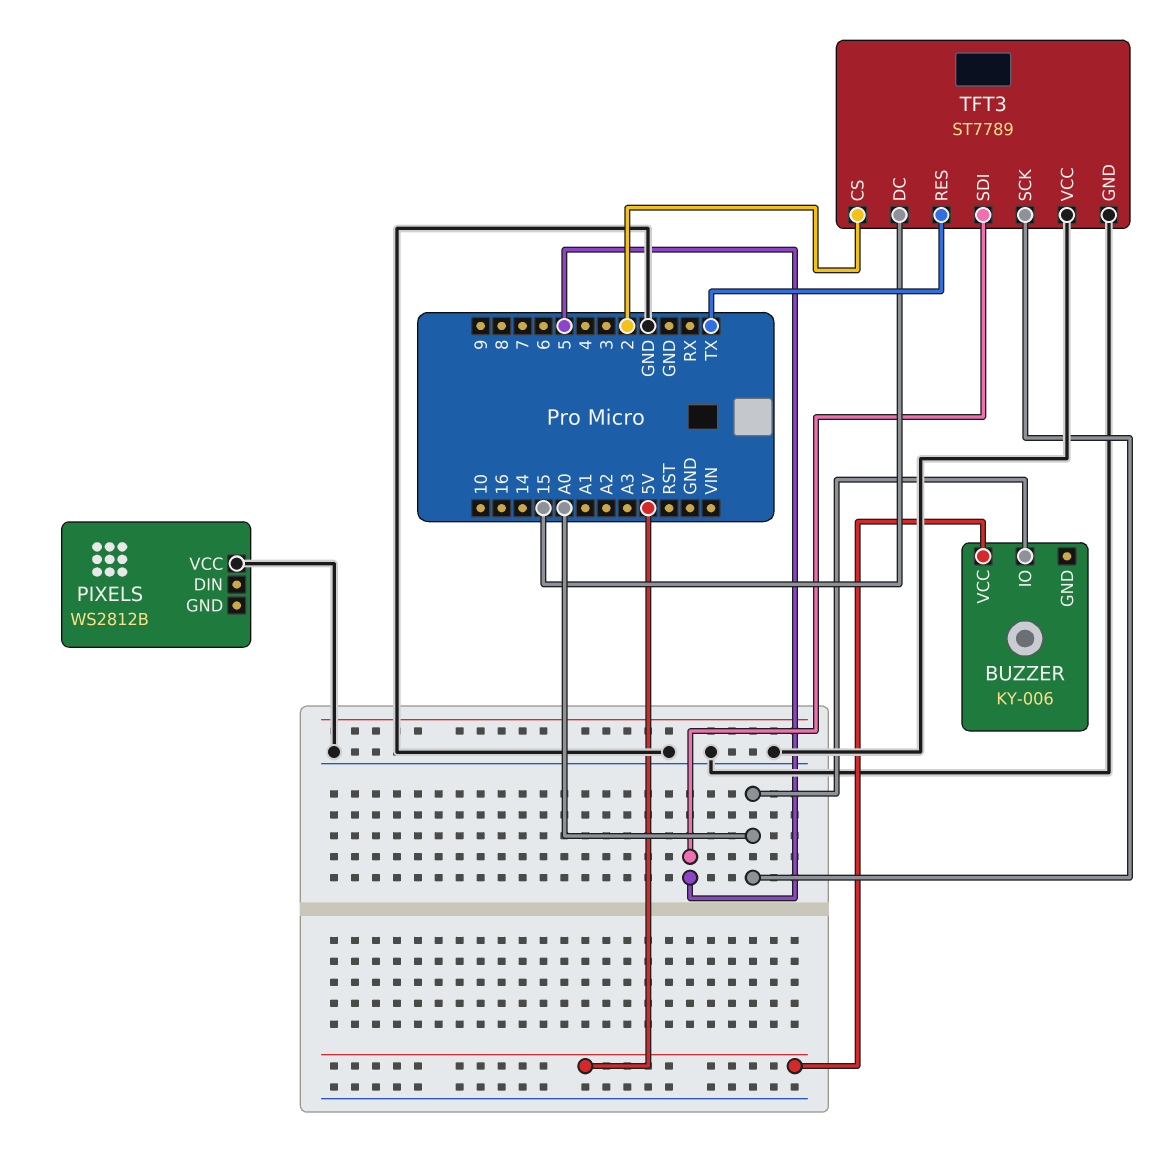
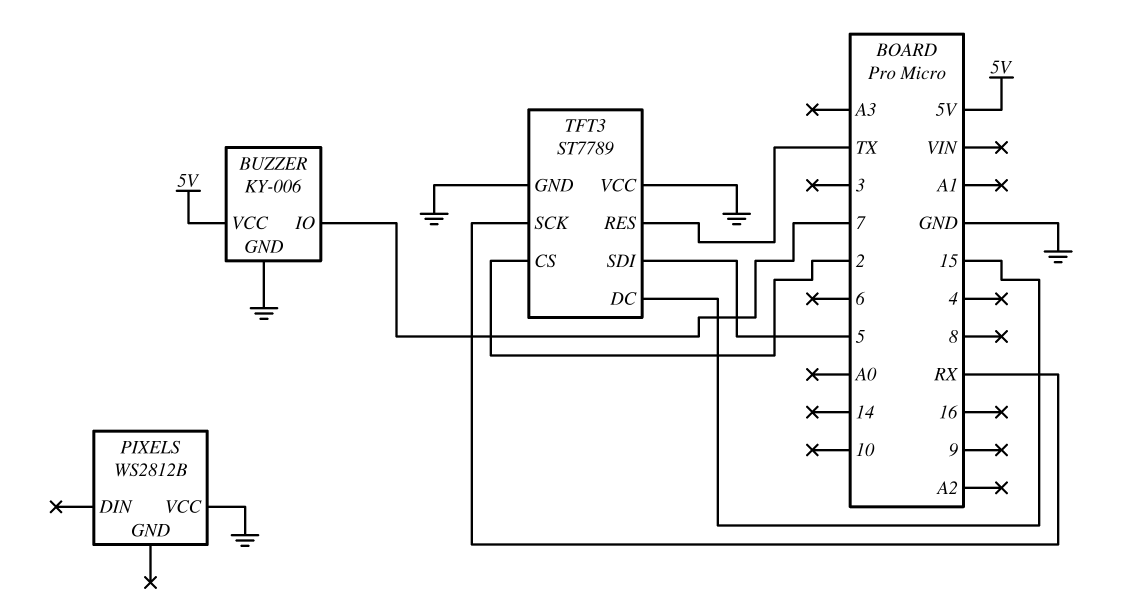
BUZZER pin GND: none -> GND
BUZZER pin IO: A0 -> 7
TFT3 pin SCK: A0 -> RX

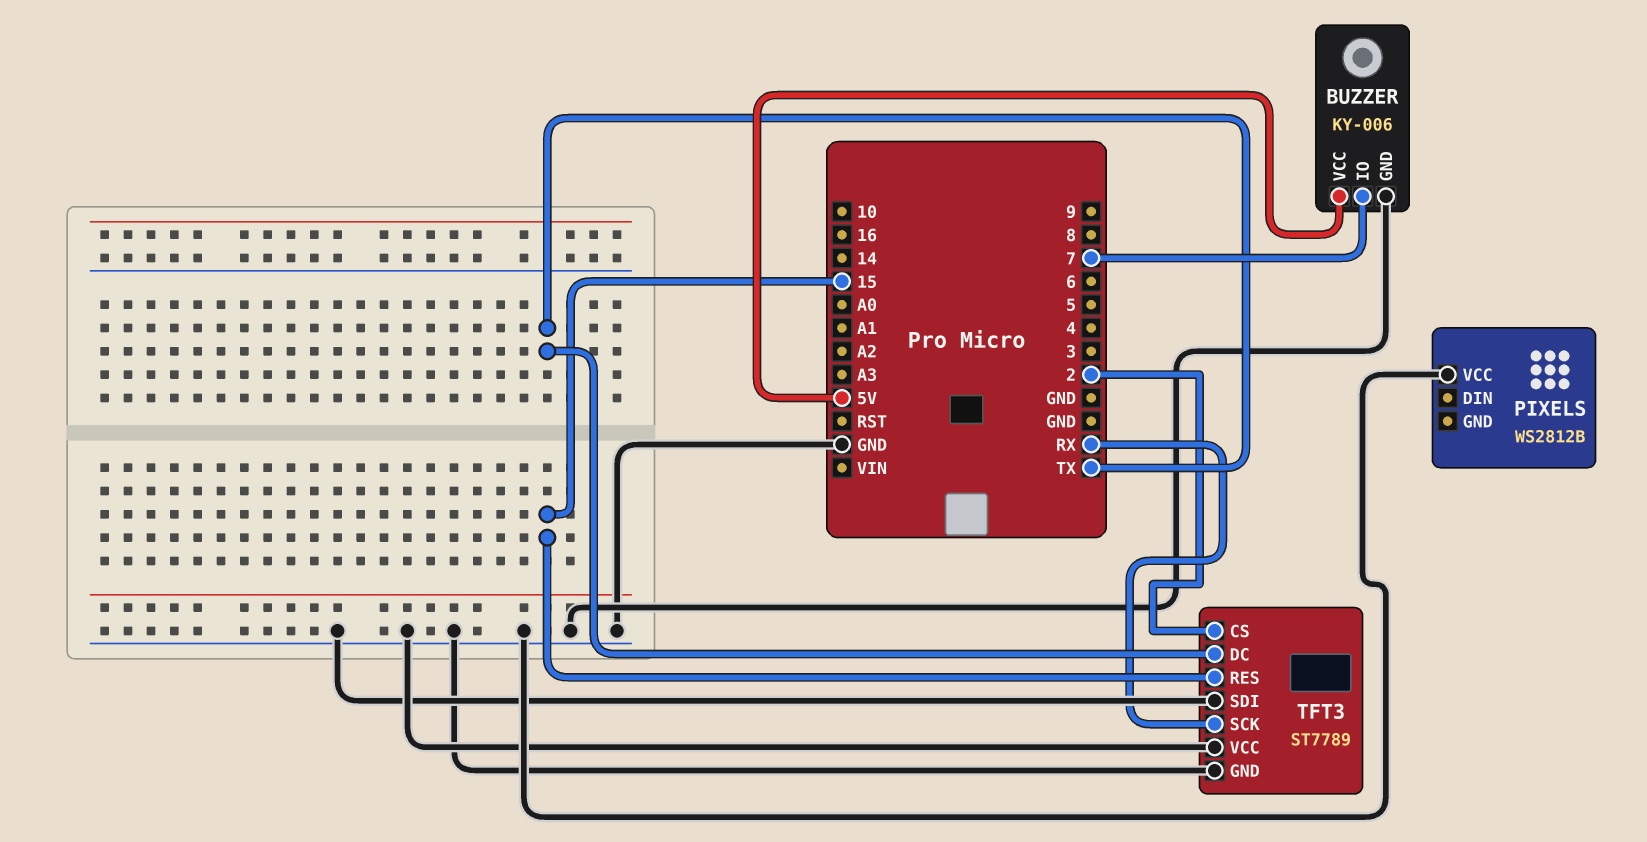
TFT3 pin DC: 15 -> TX
TFT3 pin RES: TX -> 15
TFT3 pin SDI: 5 -> GND

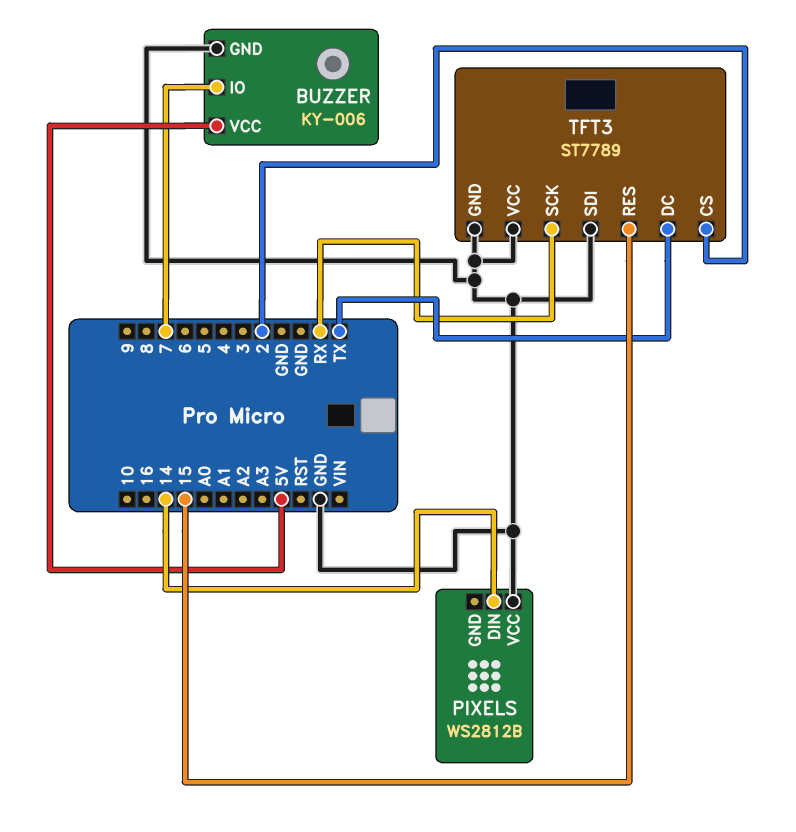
PIXELS pin DIN: none -> 14

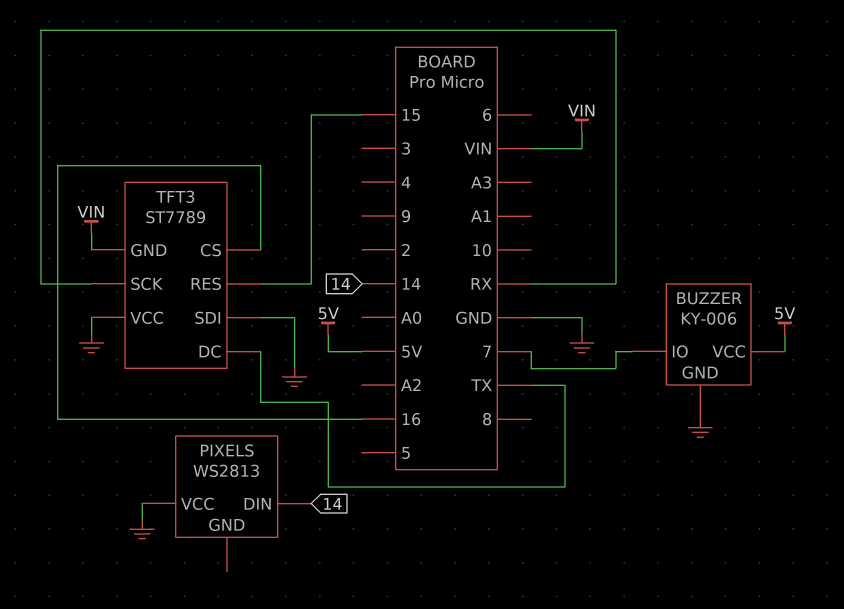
PIXELS: WS2812B -> WS2813
TFT3 pin CS: 2 -> 16
TFT3 pin GND: GND -> VIN

